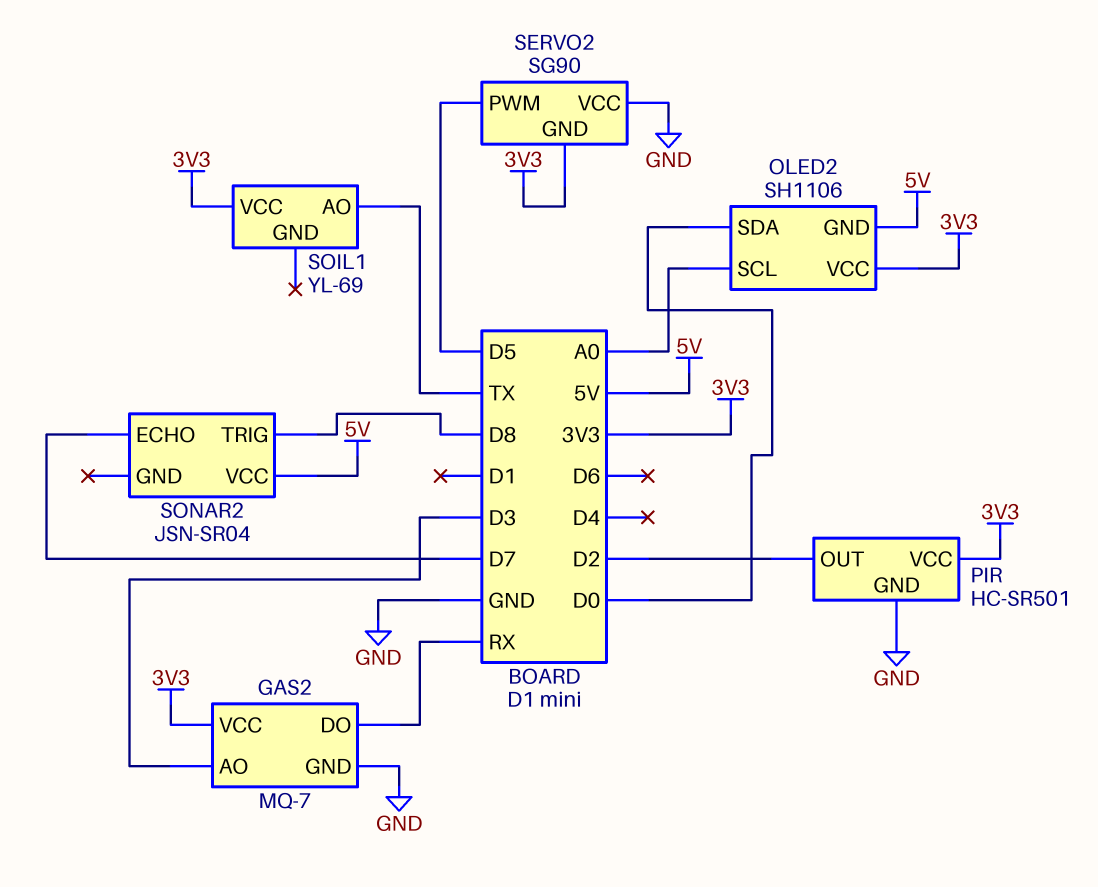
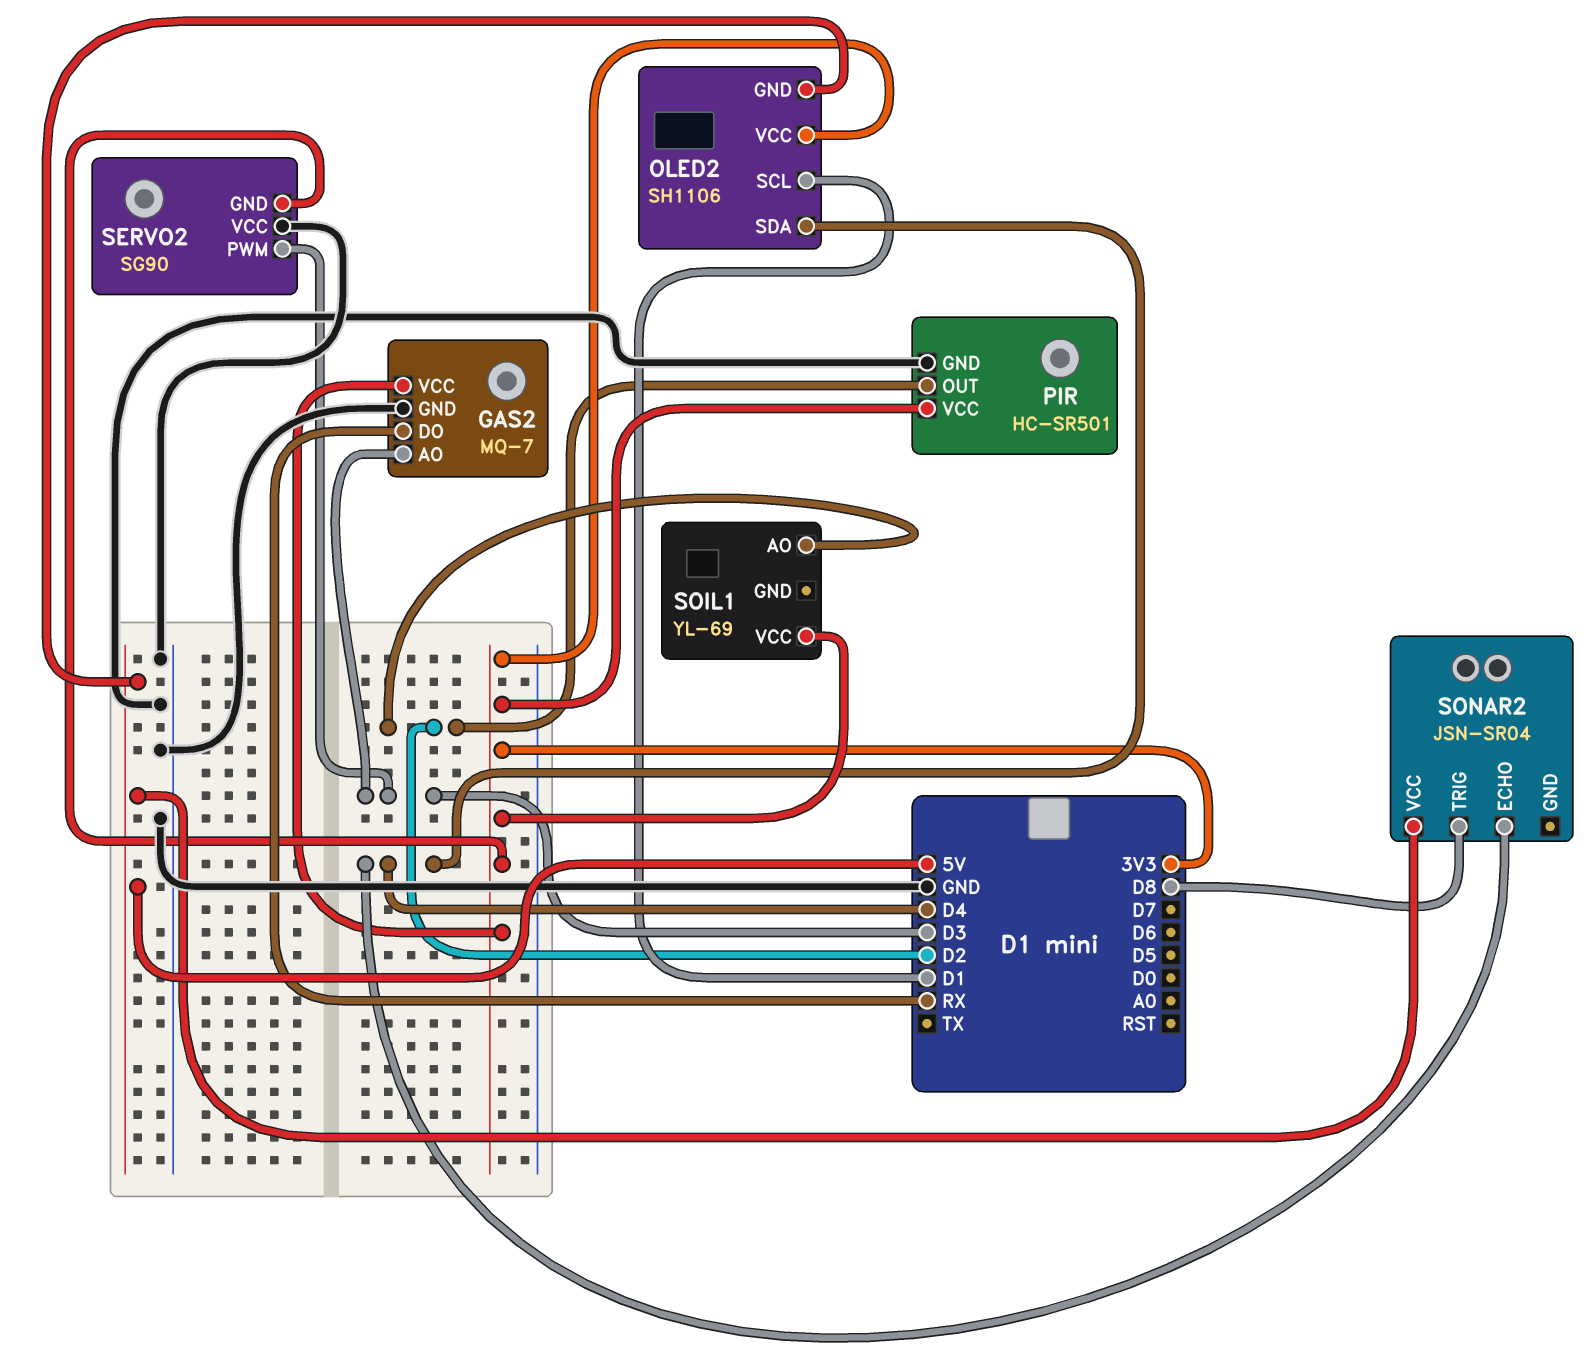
OLED2 pin SCL: A0 -> D1
OLED2 pin SDA: D0 -> D4
SERVO2 pin PWM: D5 -> D3
SOIL1 pin AO: TX -> D2
SONAR2 pin ECHO: D7 -> D4

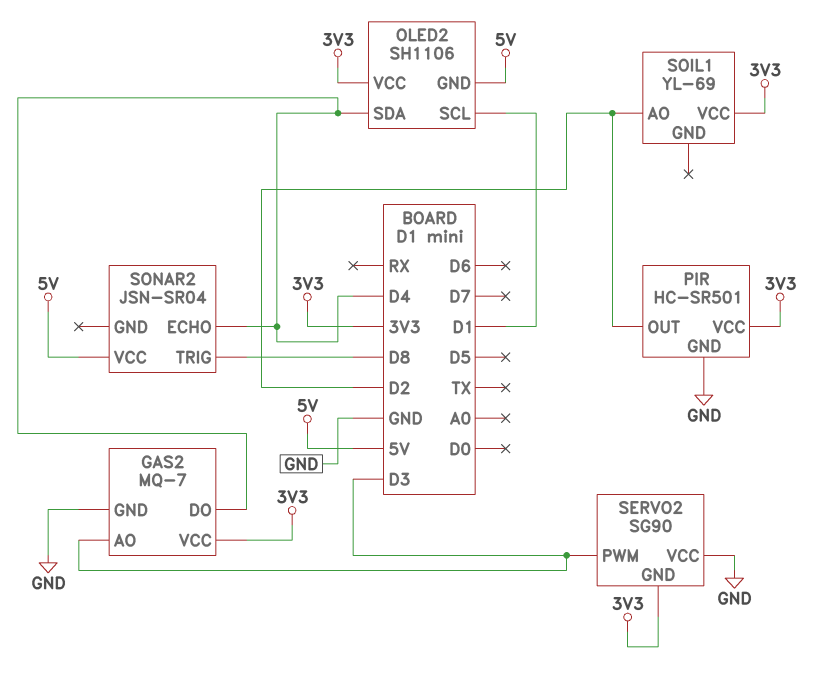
GAS2 pin DO: RX -> D4

